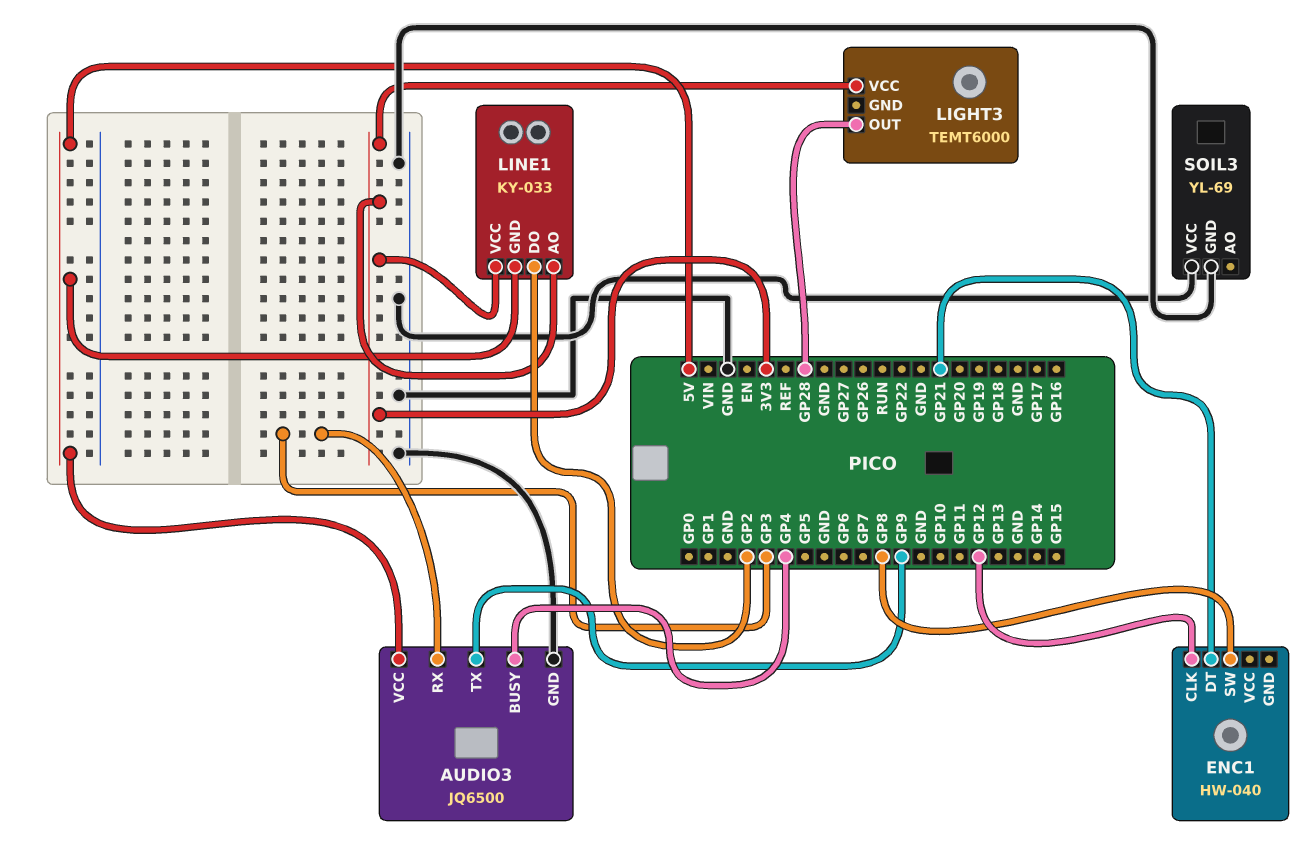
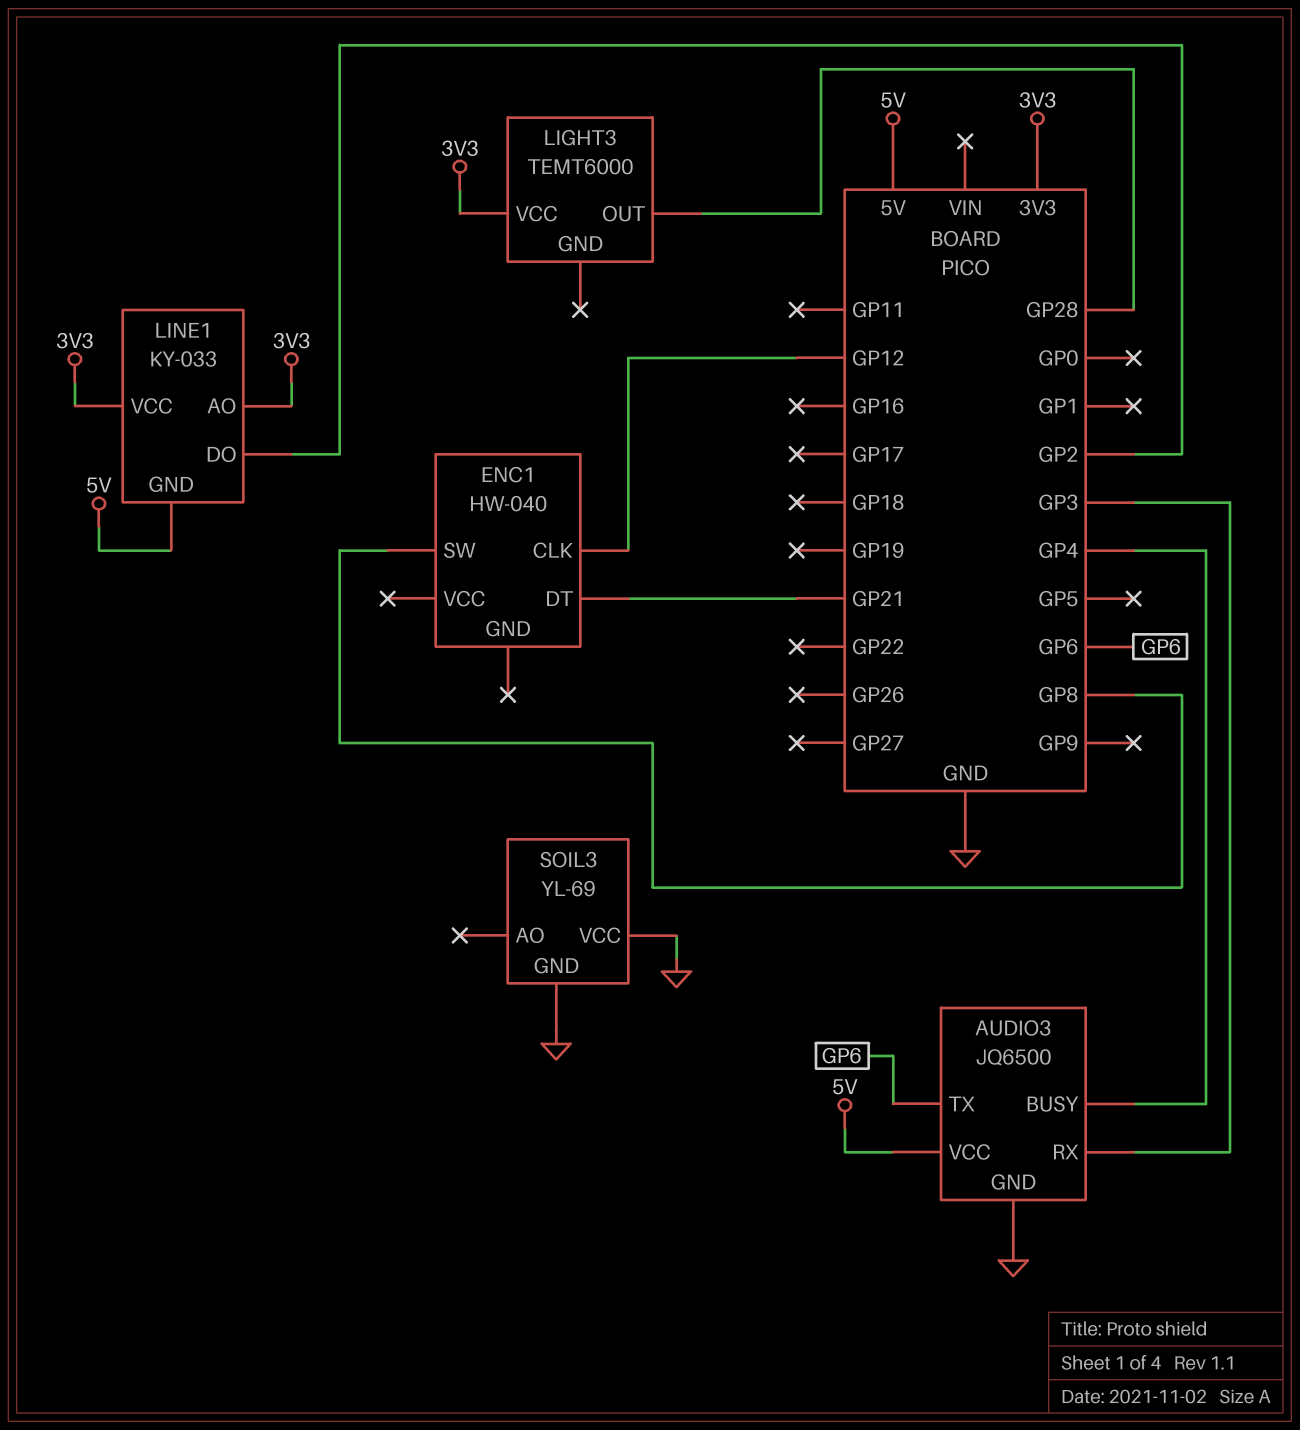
AUDIO3 pin TX: GP9 -> GP6

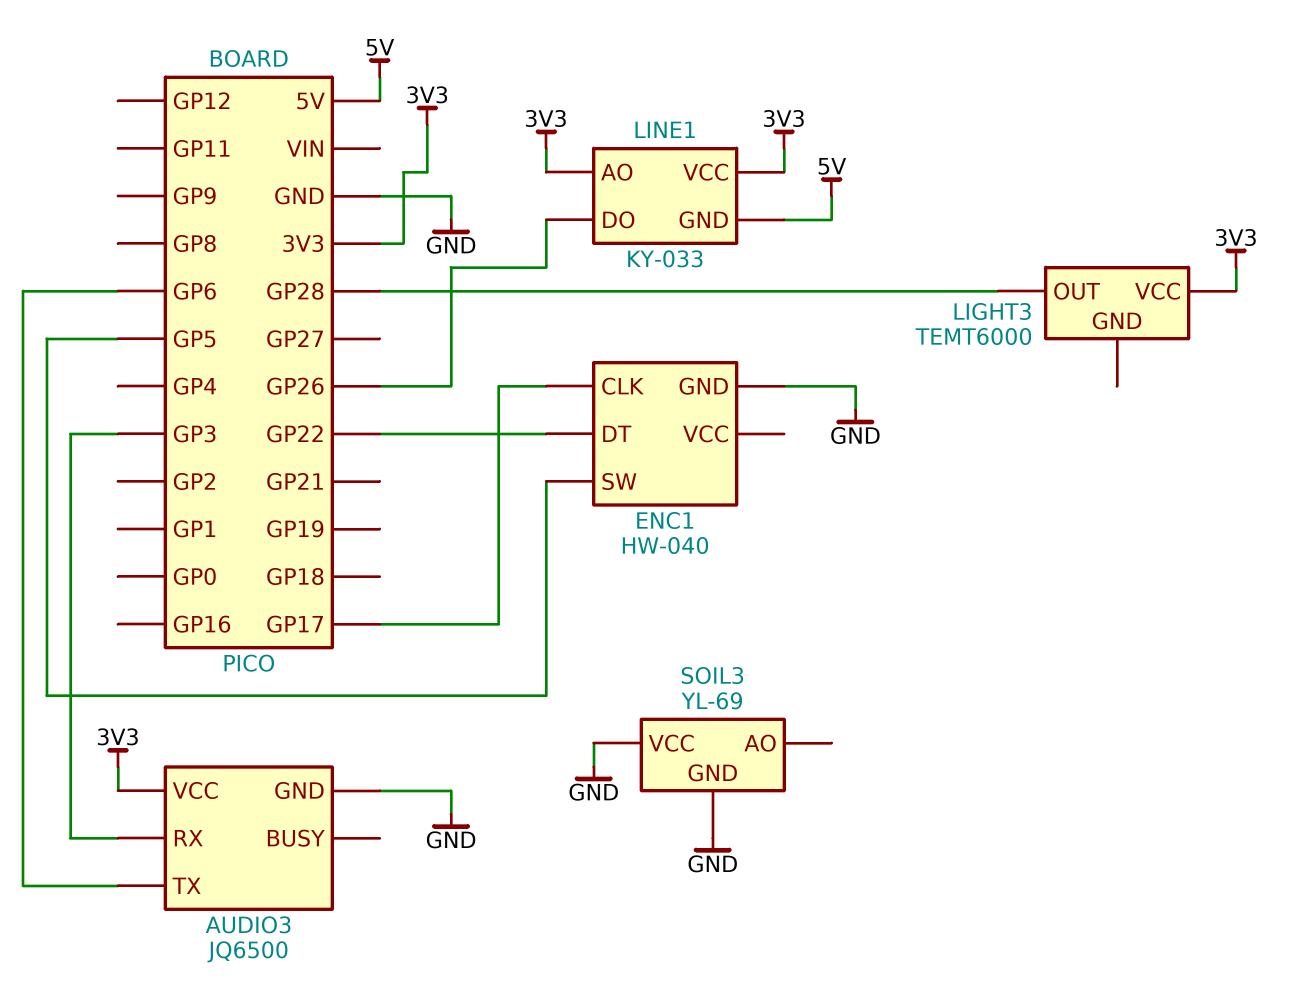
AUDIO3 pin BUSY: GP4 -> none
AUDIO3 pin VCC: 5V -> 3V3
ENC1 pin CLK: GP12 -> GP17
ENC1 pin DT: GP21 -> GP22
ENC1 pin GND: none -> GND
ENC1 pin SW: GP8 -> GP5
LINE1 pin DO: GP2 -> GP26

